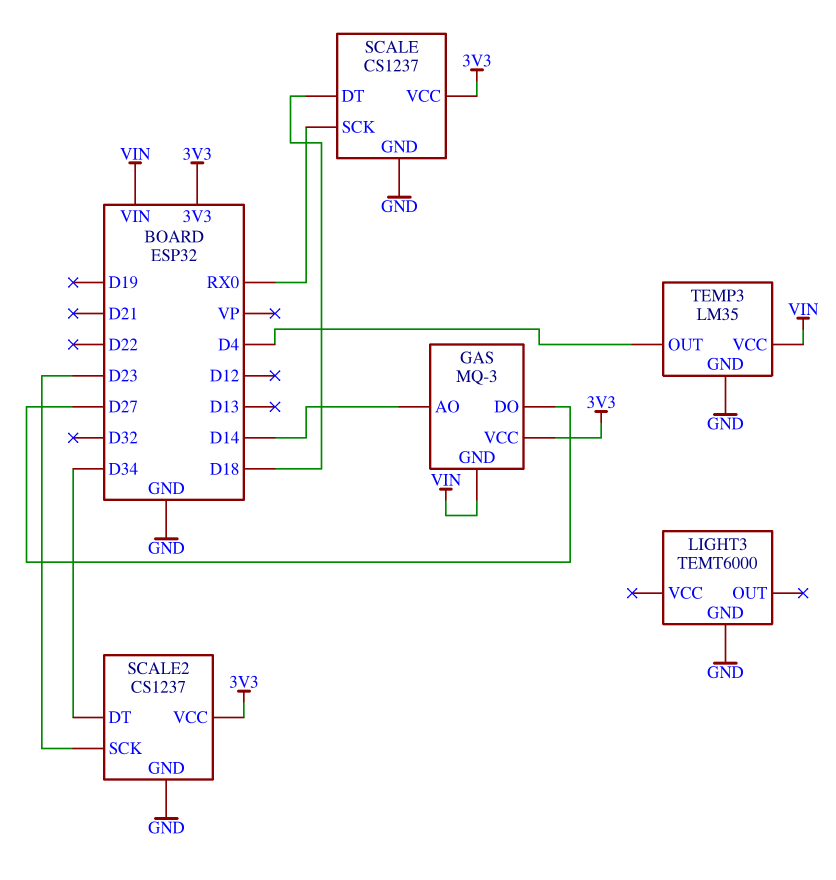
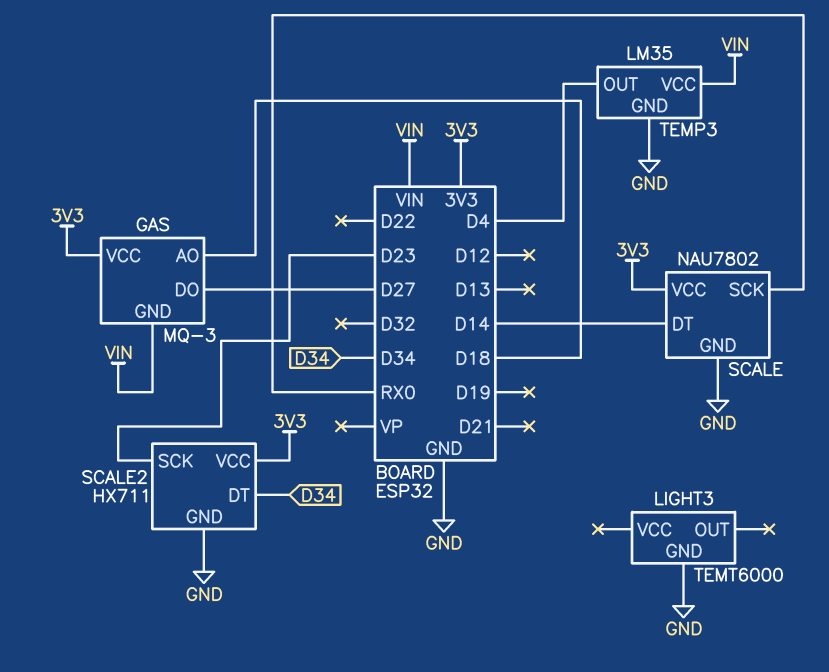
GAS pin AO: D14 -> D18
SCALE: CS1237 -> NAU7802
SCALE pin DT: D18 -> D14
SCALE2: CS1237 -> HX711

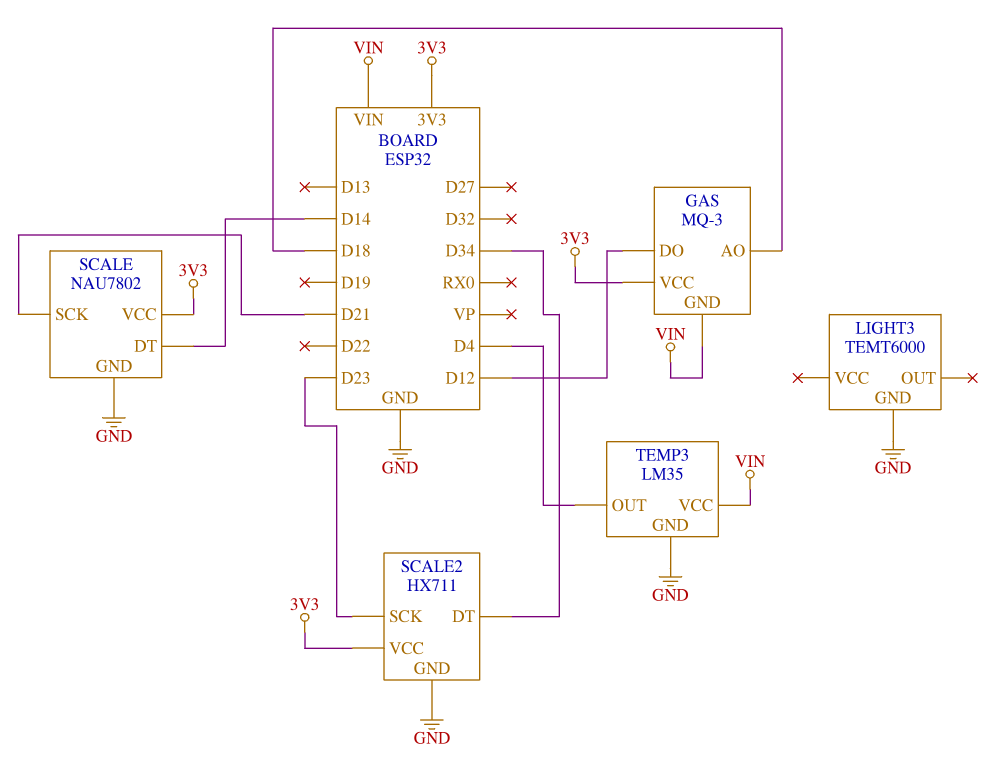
GAS pin DO: D27 -> D12
SCALE pin SCK: RX0 -> D21

